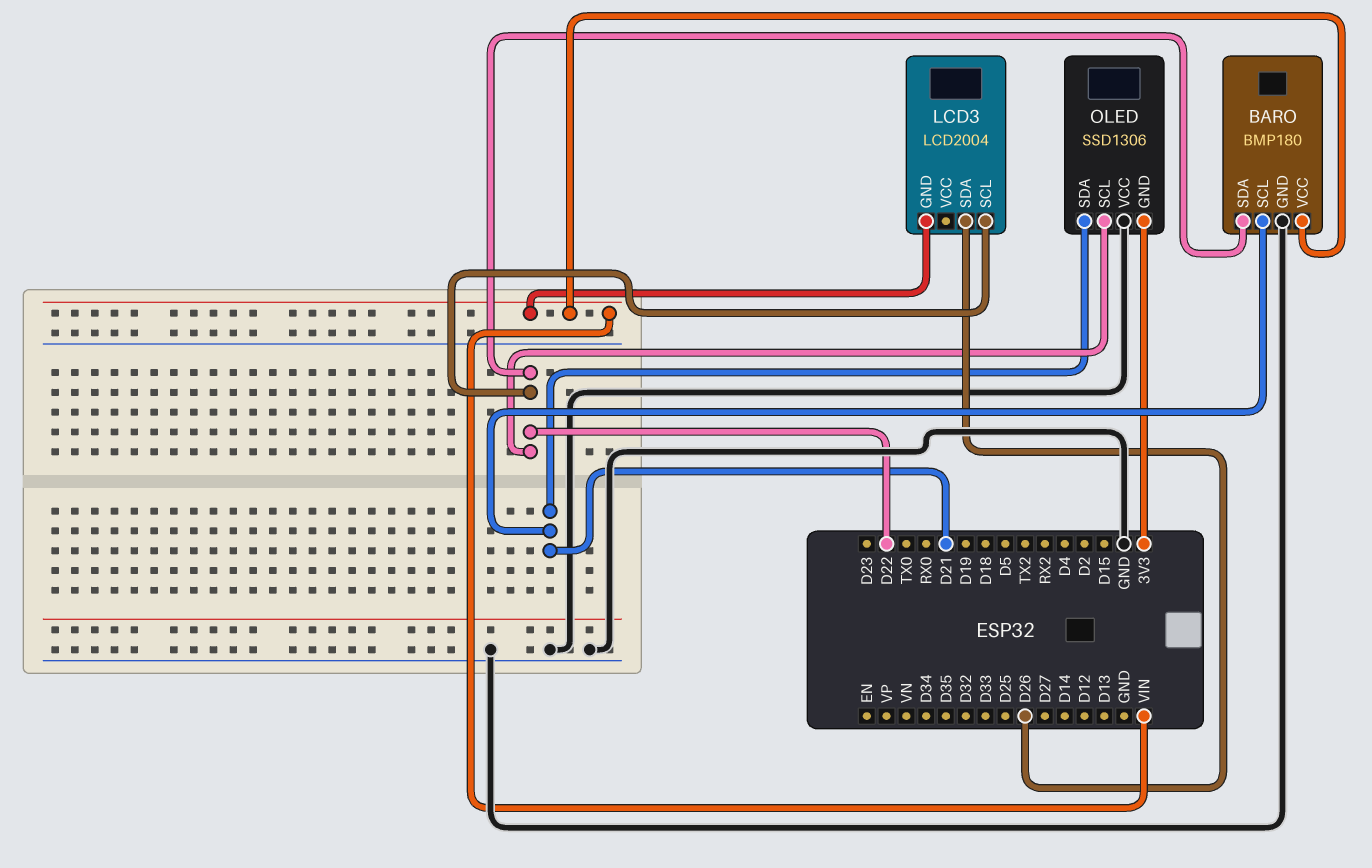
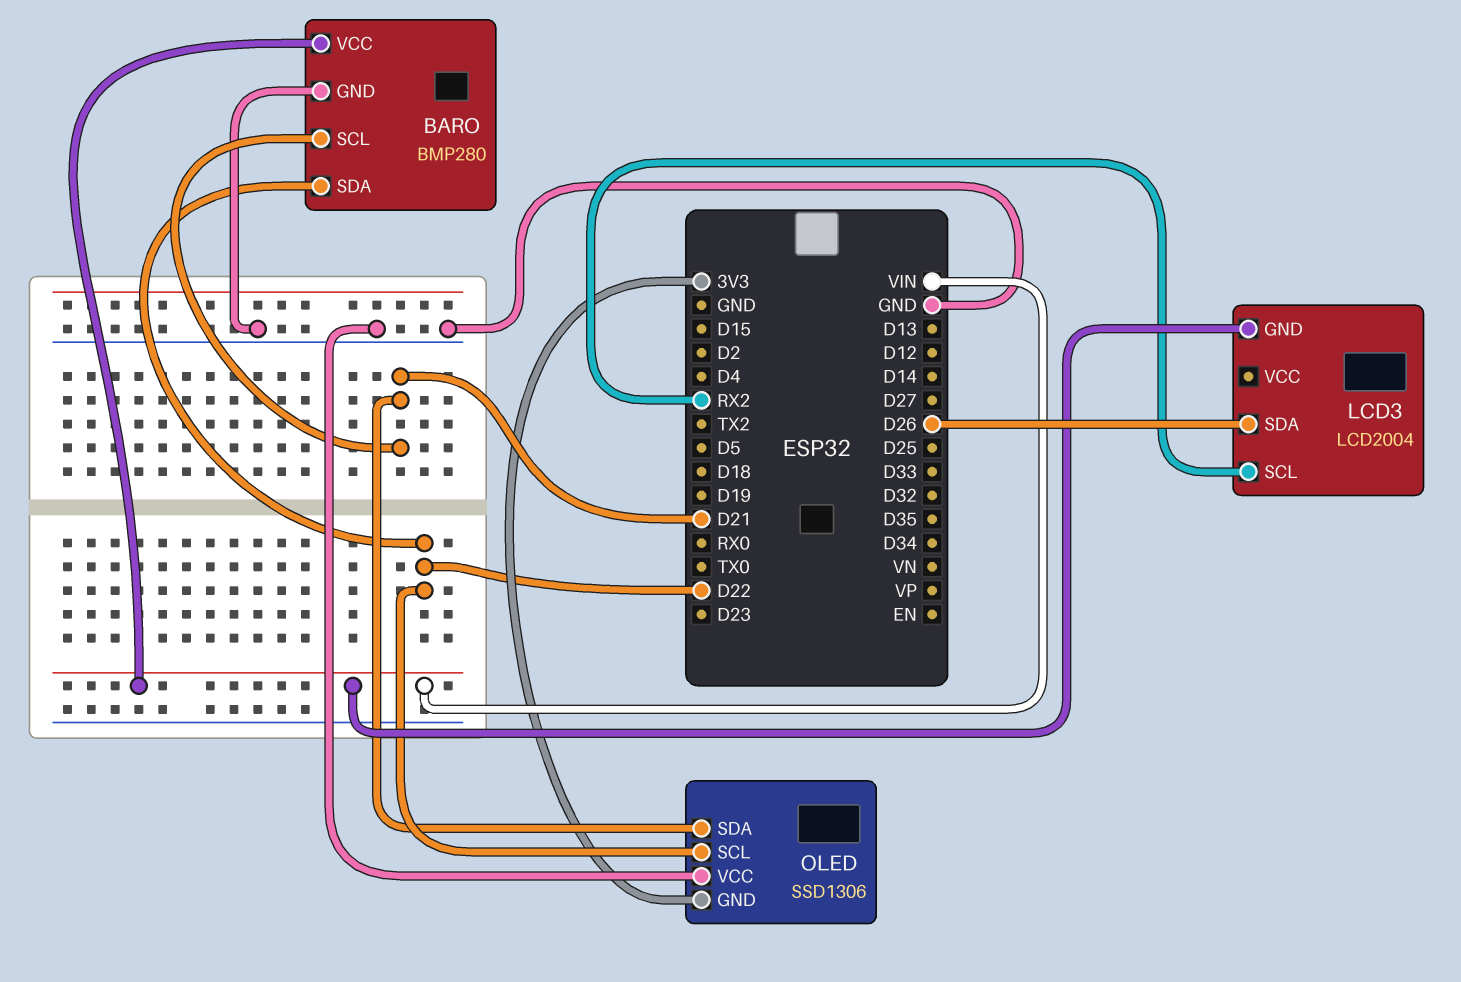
BARO: BMP180 -> BMP280
LCD3 pin SCL: D22 -> RX2

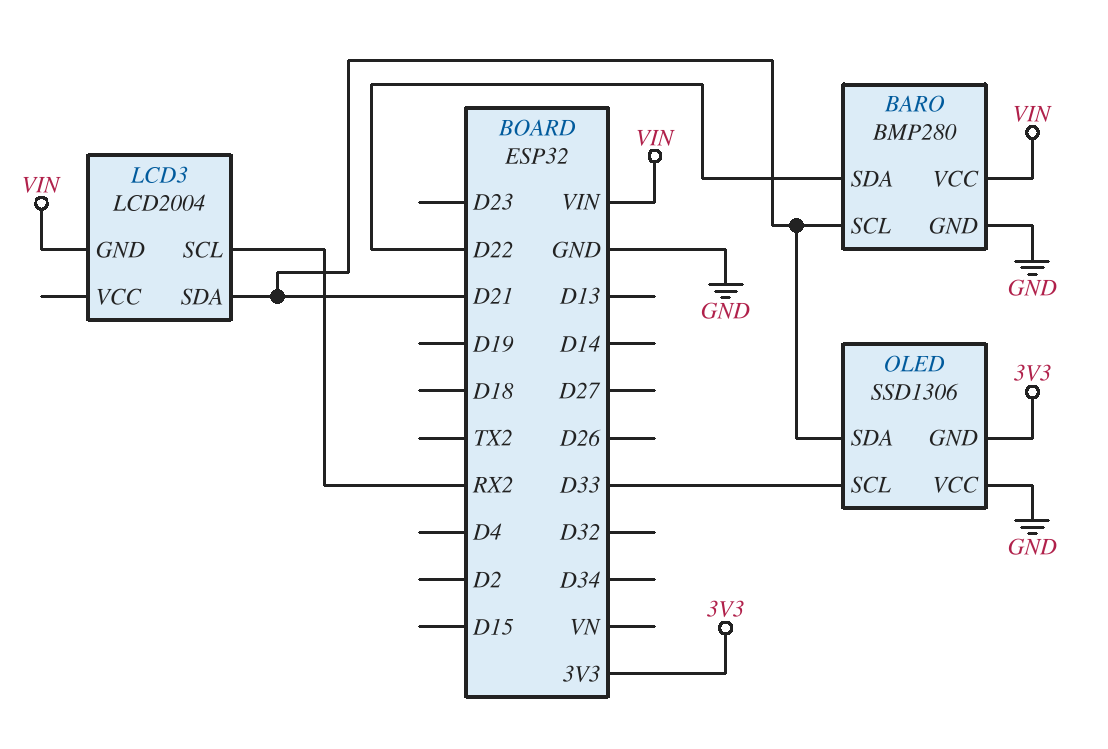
LCD3 pin SDA: D26 -> D21
OLED pin SCL: D22 -> D33

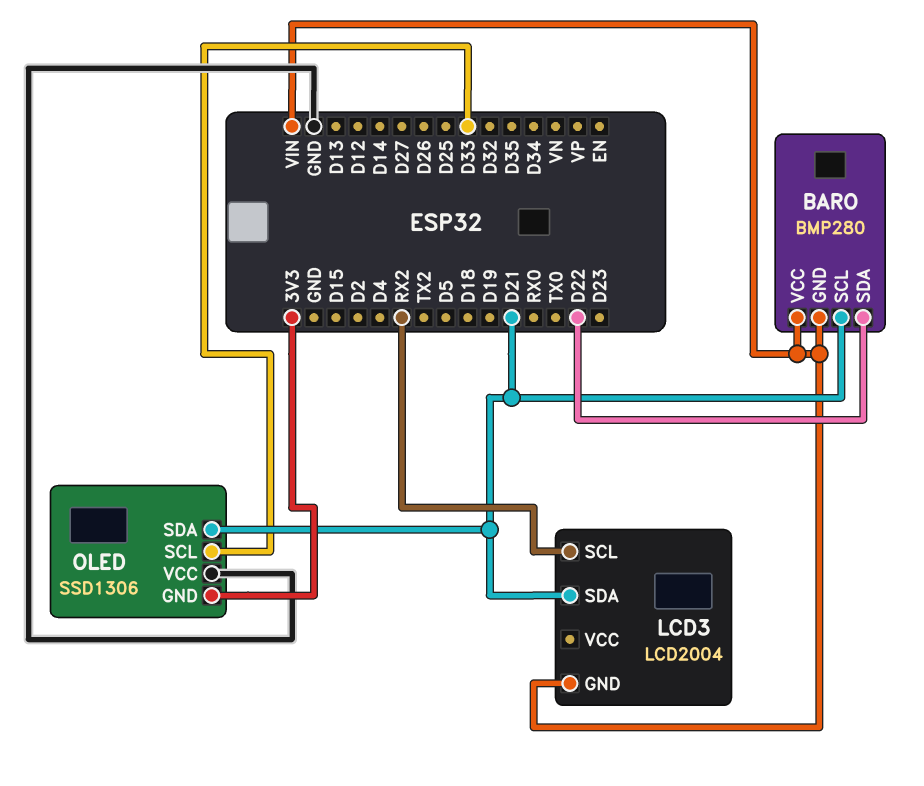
BARO pin GND: GND -> VIN

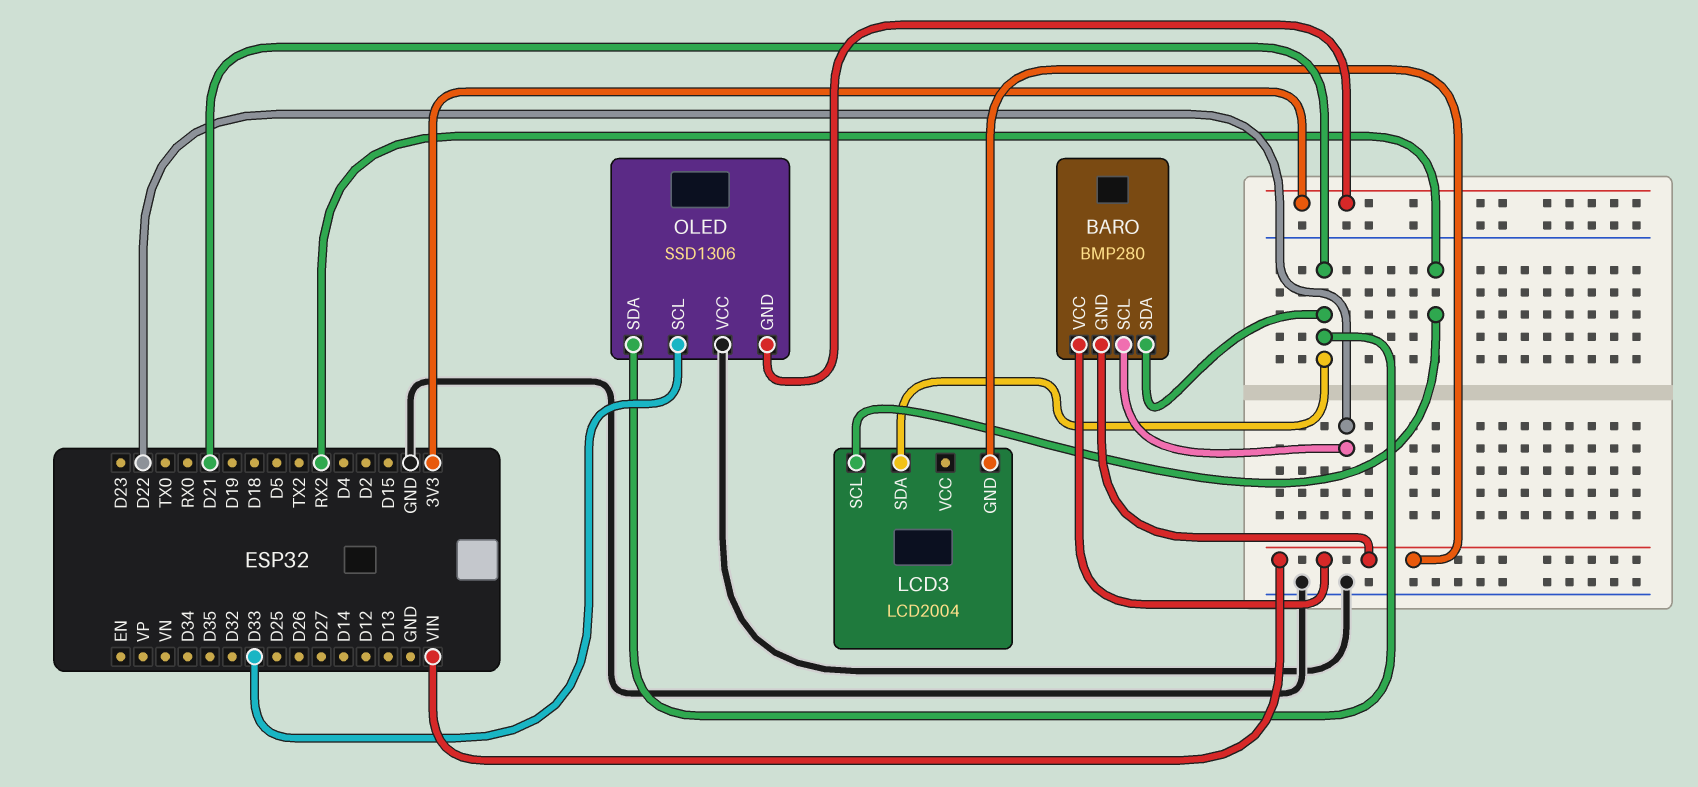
BARO pin SCL: D21 -> D22
BARO pin SDA: D22 -> D21

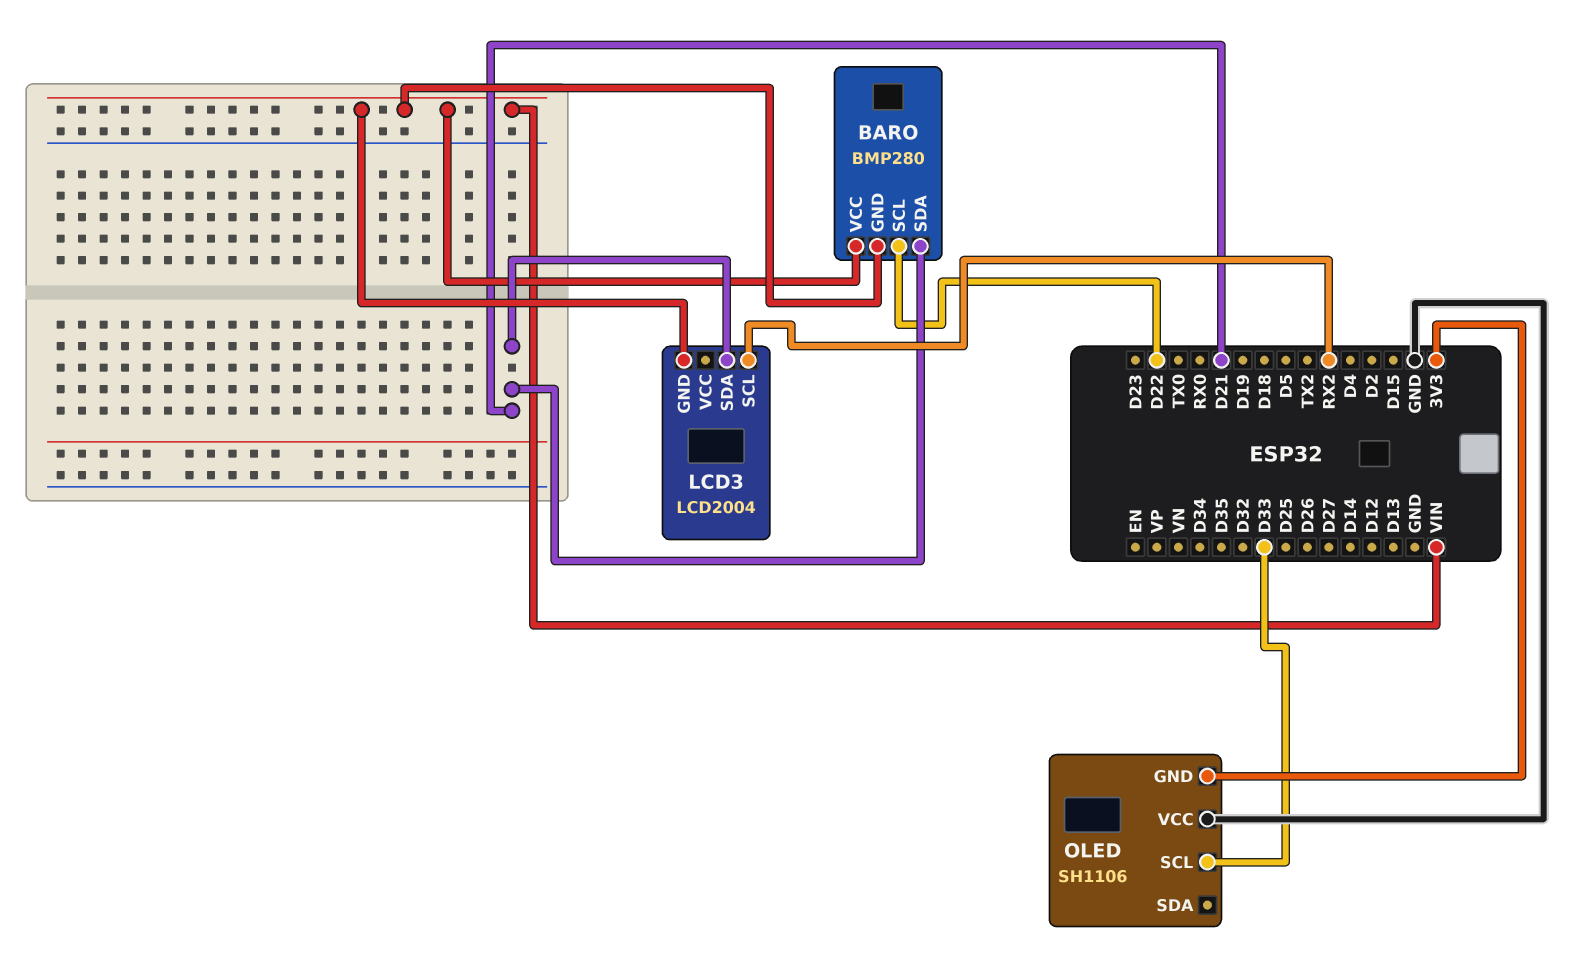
OLED: SSD1306 -> SH1106
OLED pin SDA: D21 -> none

